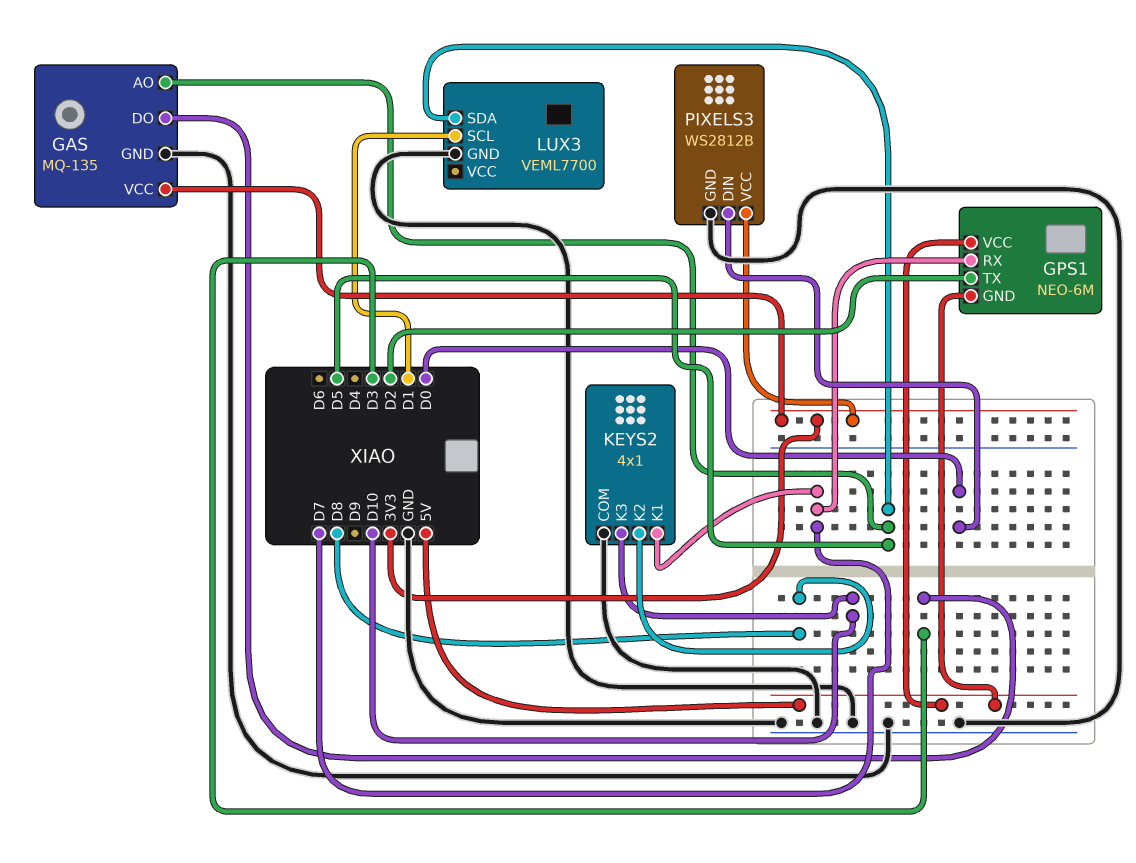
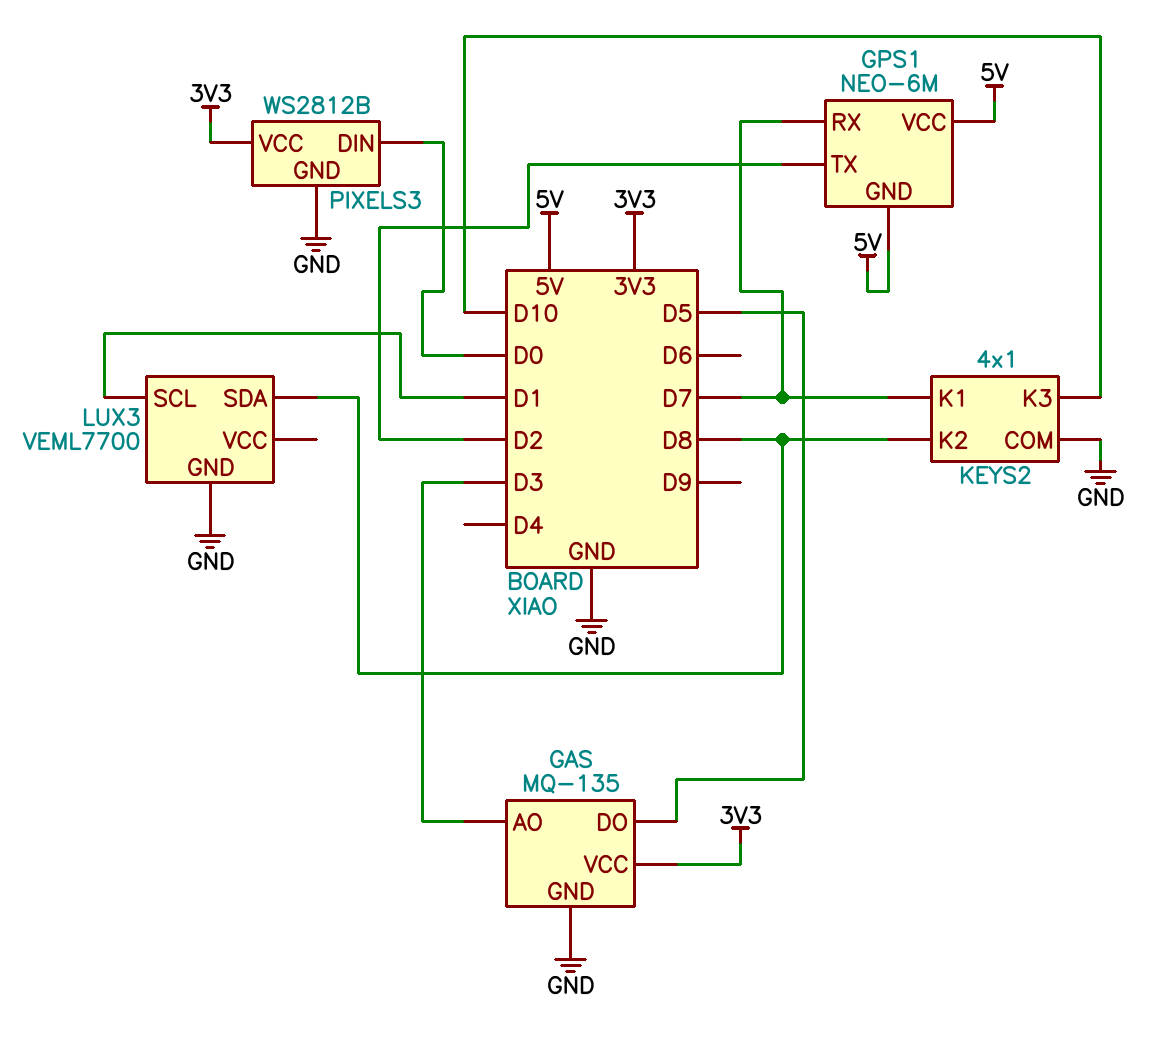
GAS pin AO: D5 -> D3
GAS pin DO: D3 -> D5
LUX3 pin SDA: D5 -> D8

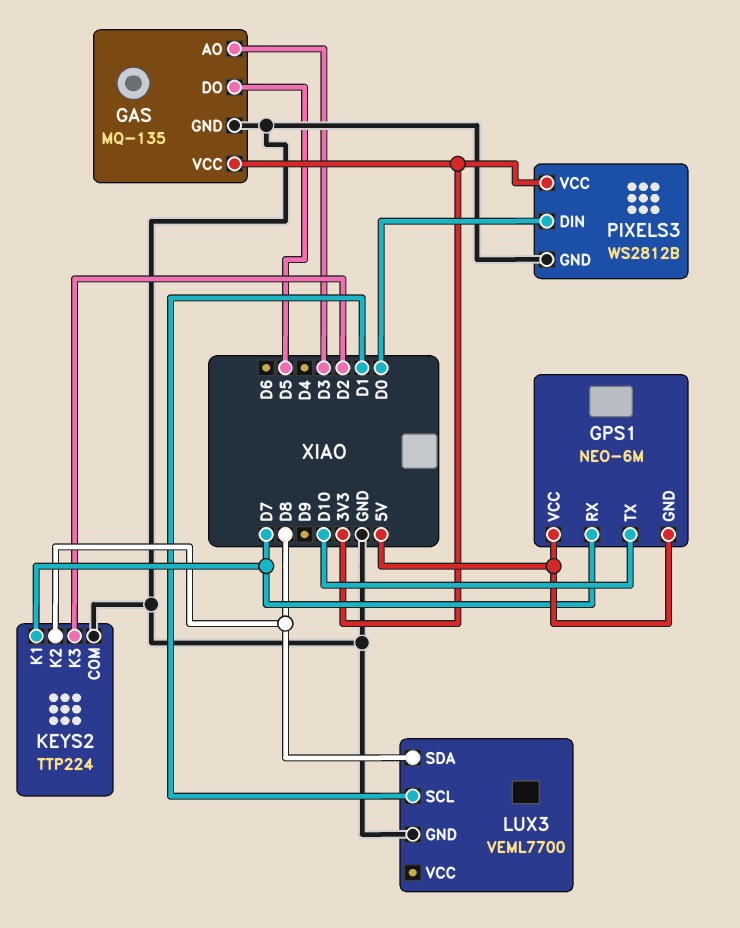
GPS1 pin TX: D2 -> D10
KEYS2: 4x1 -> TTP224
KEYS2 pin K3: D10 -> D2

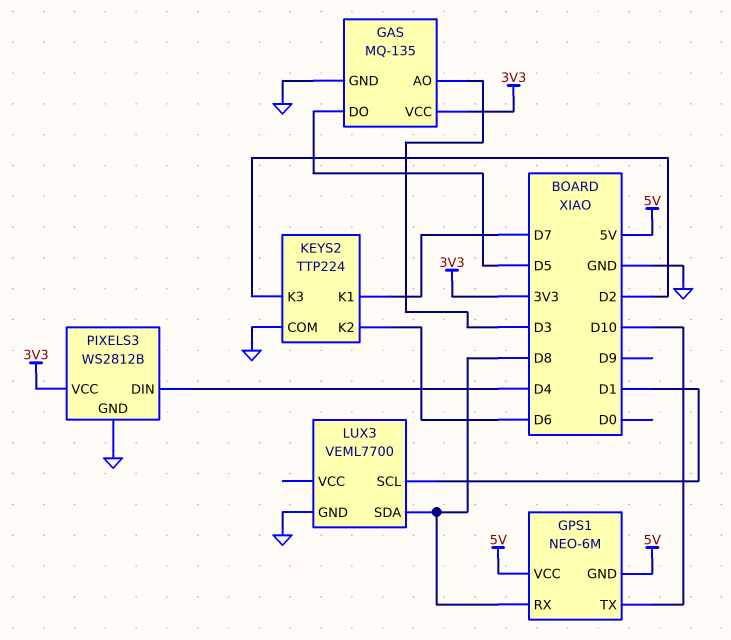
GPS1 pin RX: D7 -> D8
KEYS2 pin K2: D8 -> D6
PIXELS3 pin DIN: D0 -> D4

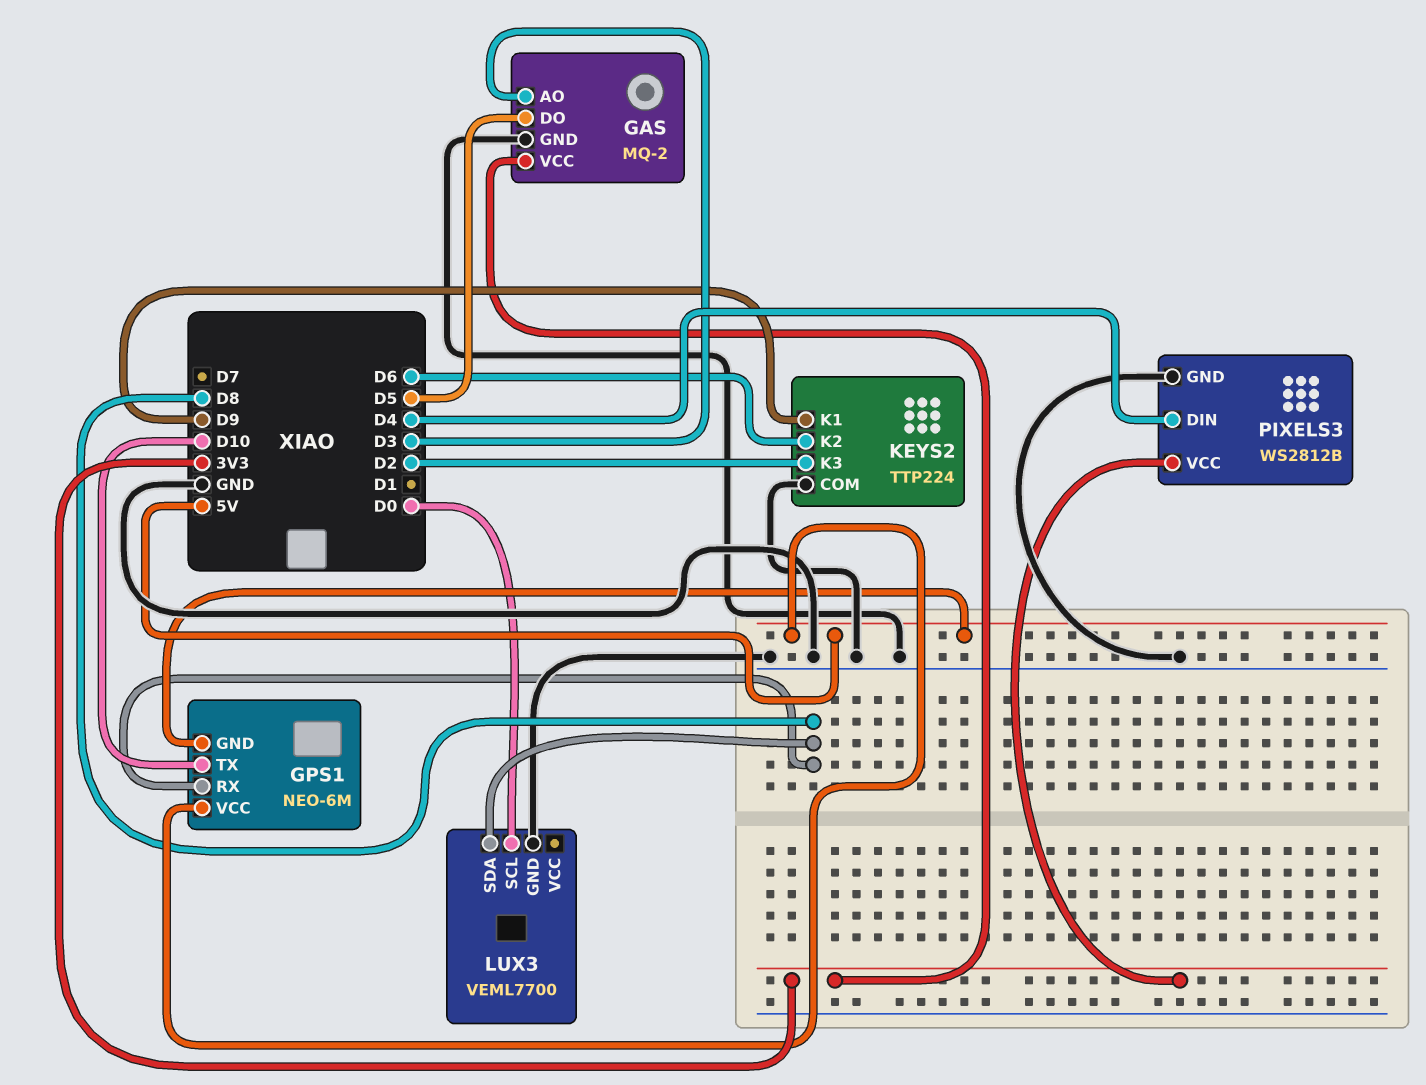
GAS: MQ-135 -> MQ-2
KEYS2 pin K1: D7 -> D9
LUX3 pin SCL: D1 -> D0

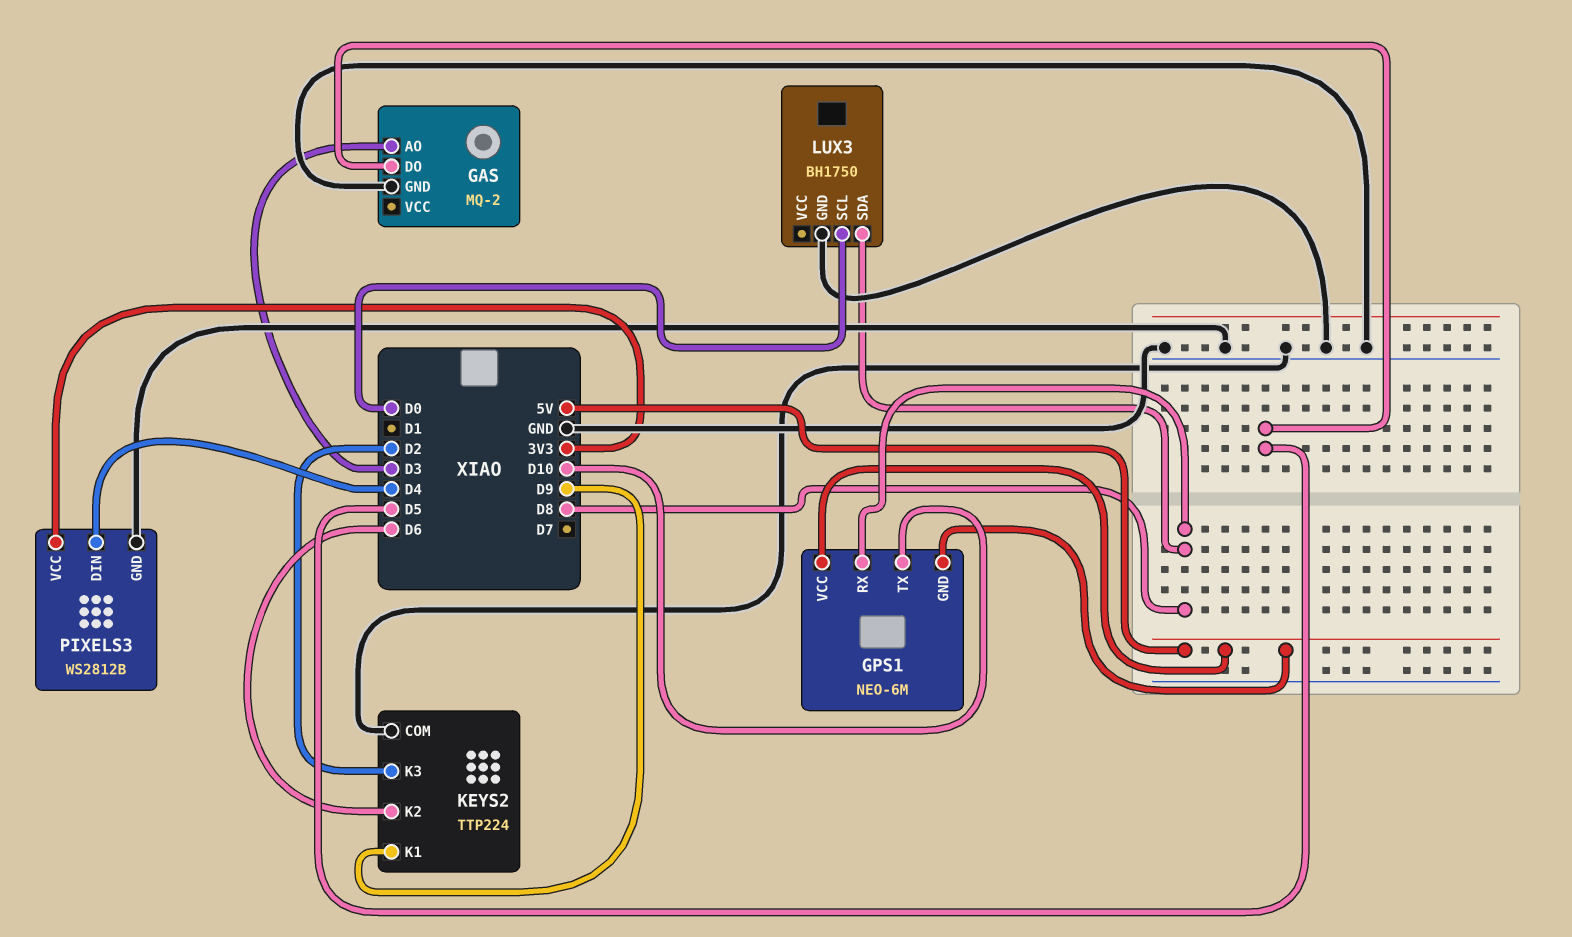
GAS pin VCC: 3V3 -> none
LUX3: VEML7700 -> BH1750

